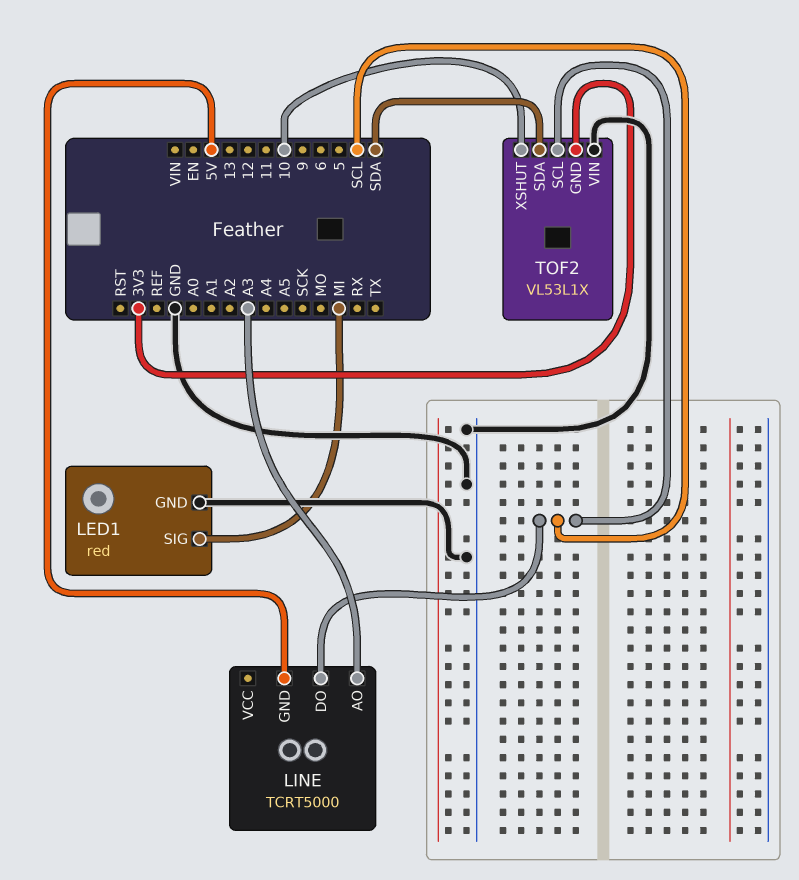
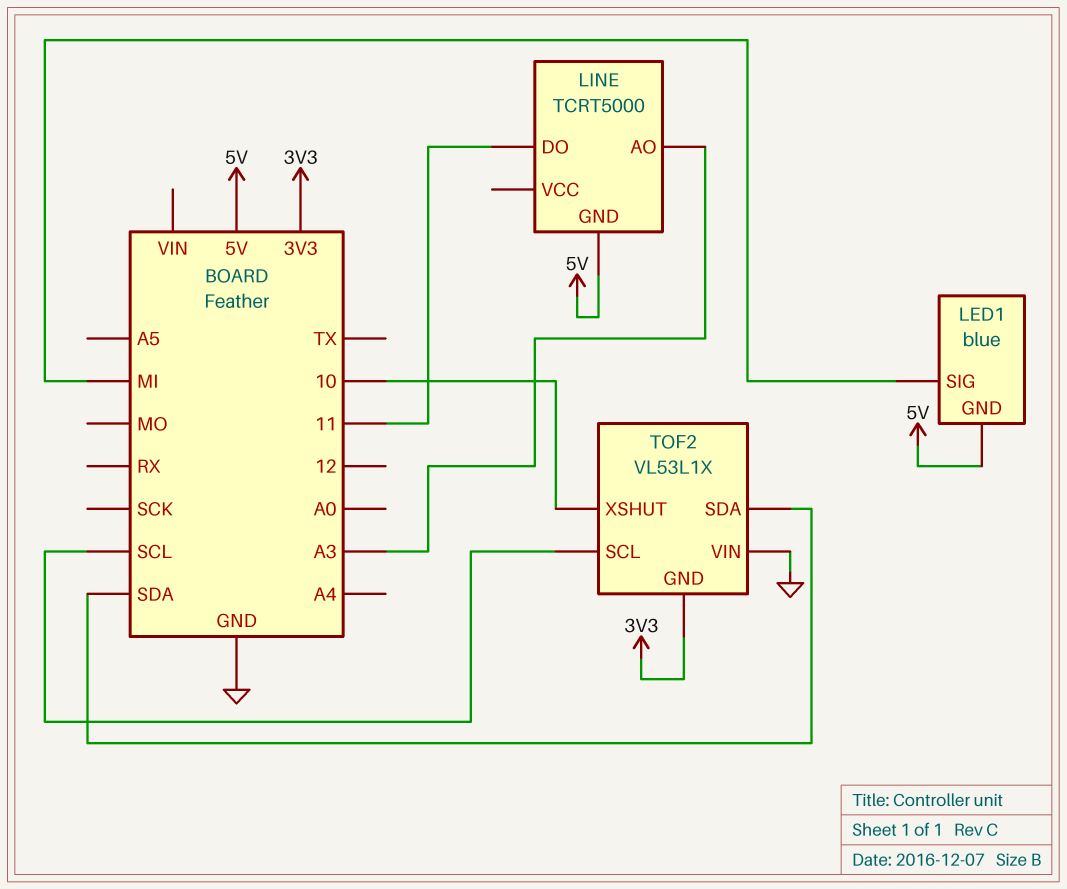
LED1: red -> blue
LED1 pin GND: GND -> 5V
LINE pin DO: SCL -> 11

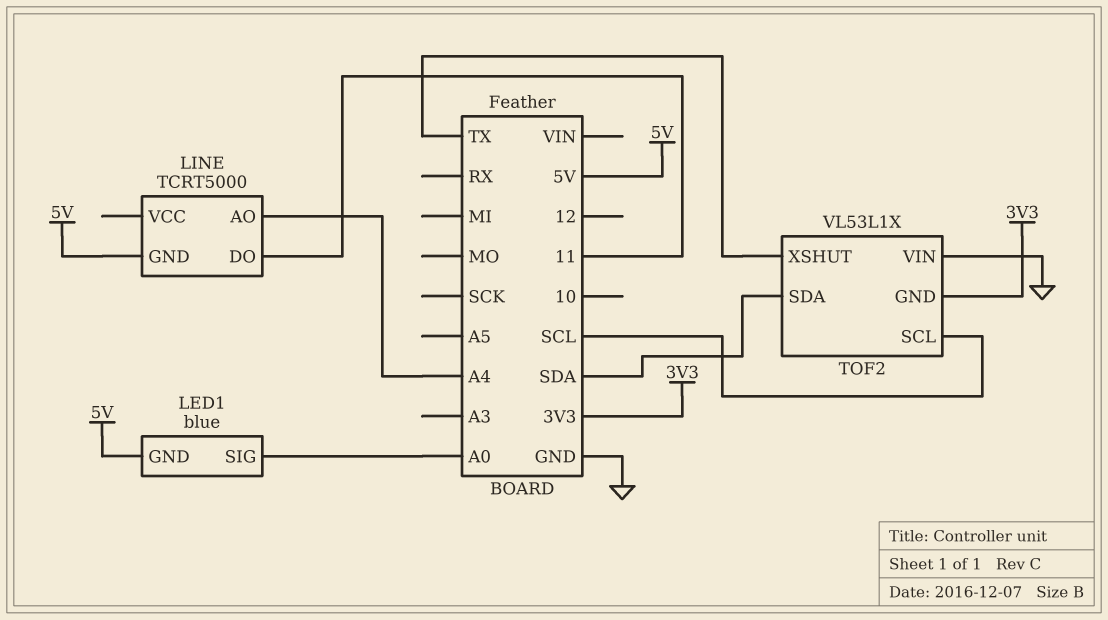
LED1 pin SIG: MI -> A0
LINE pin AO: A3 -> A4
TOF2 pin XSHUT: 10 -> TX

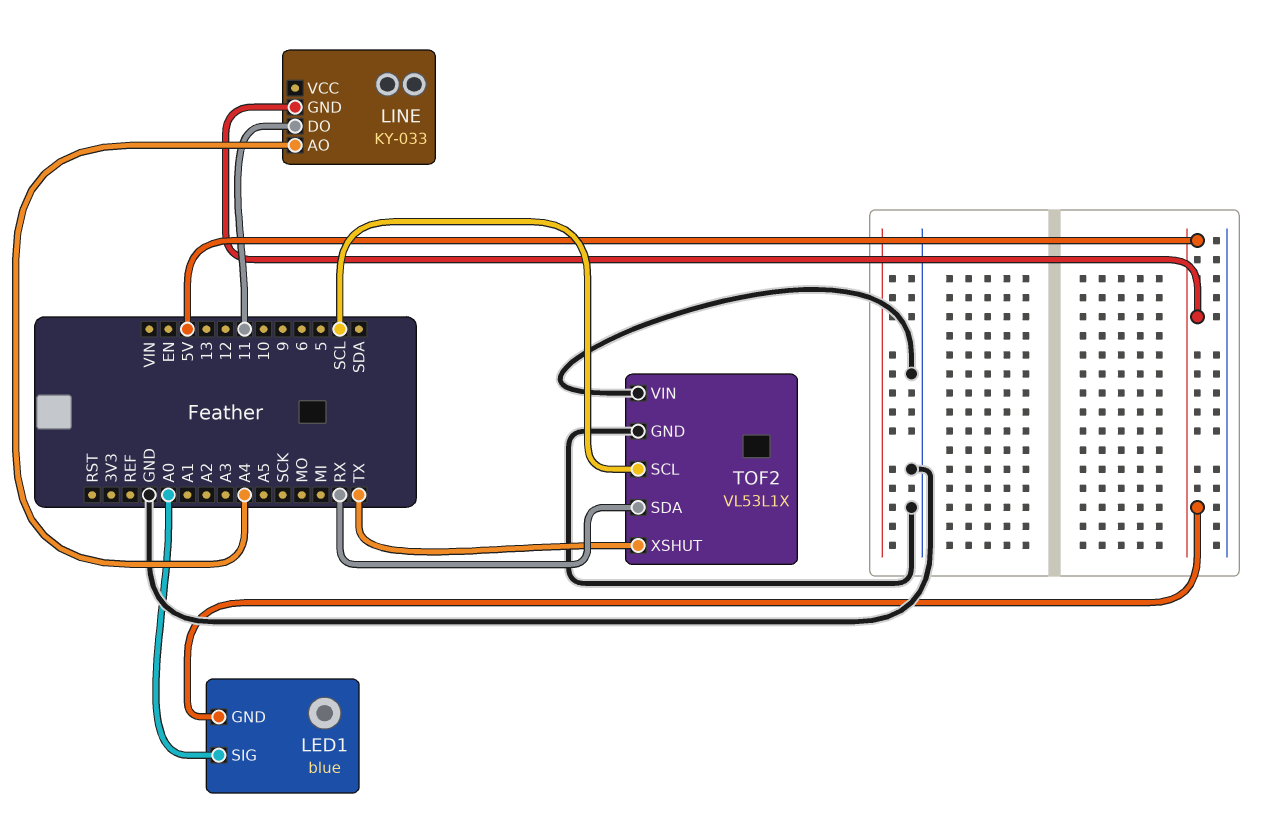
LINE: TCRT5000 -> KY-033
TOF2 pin GND: 3V3 -> GND
TOF2 pin SDA: SDA -> RX

